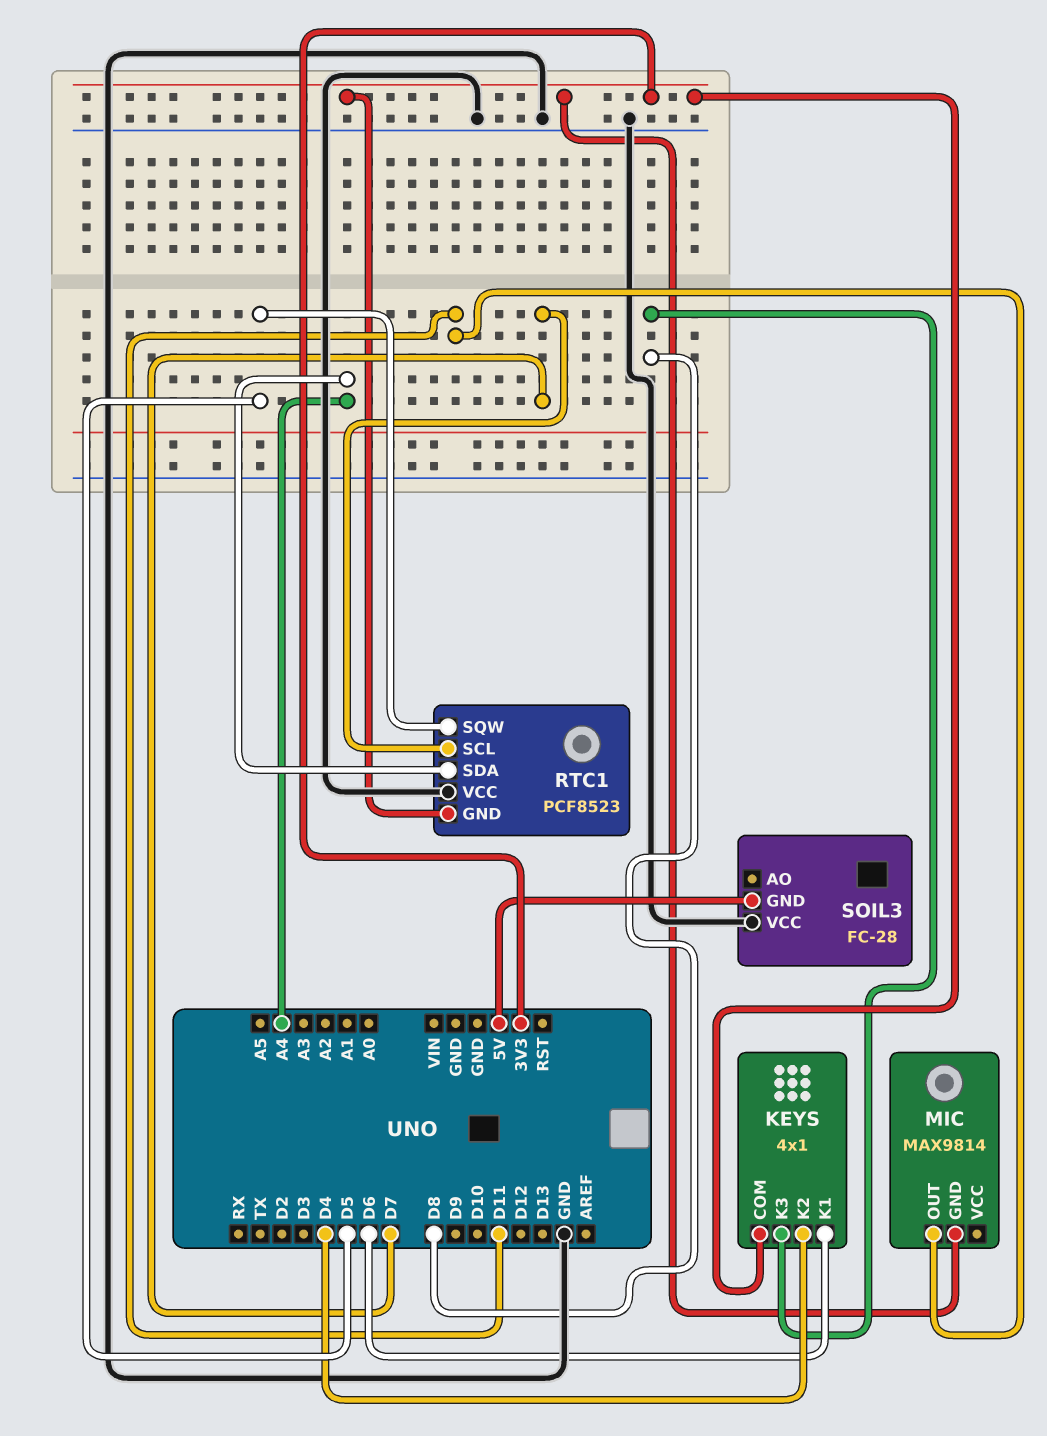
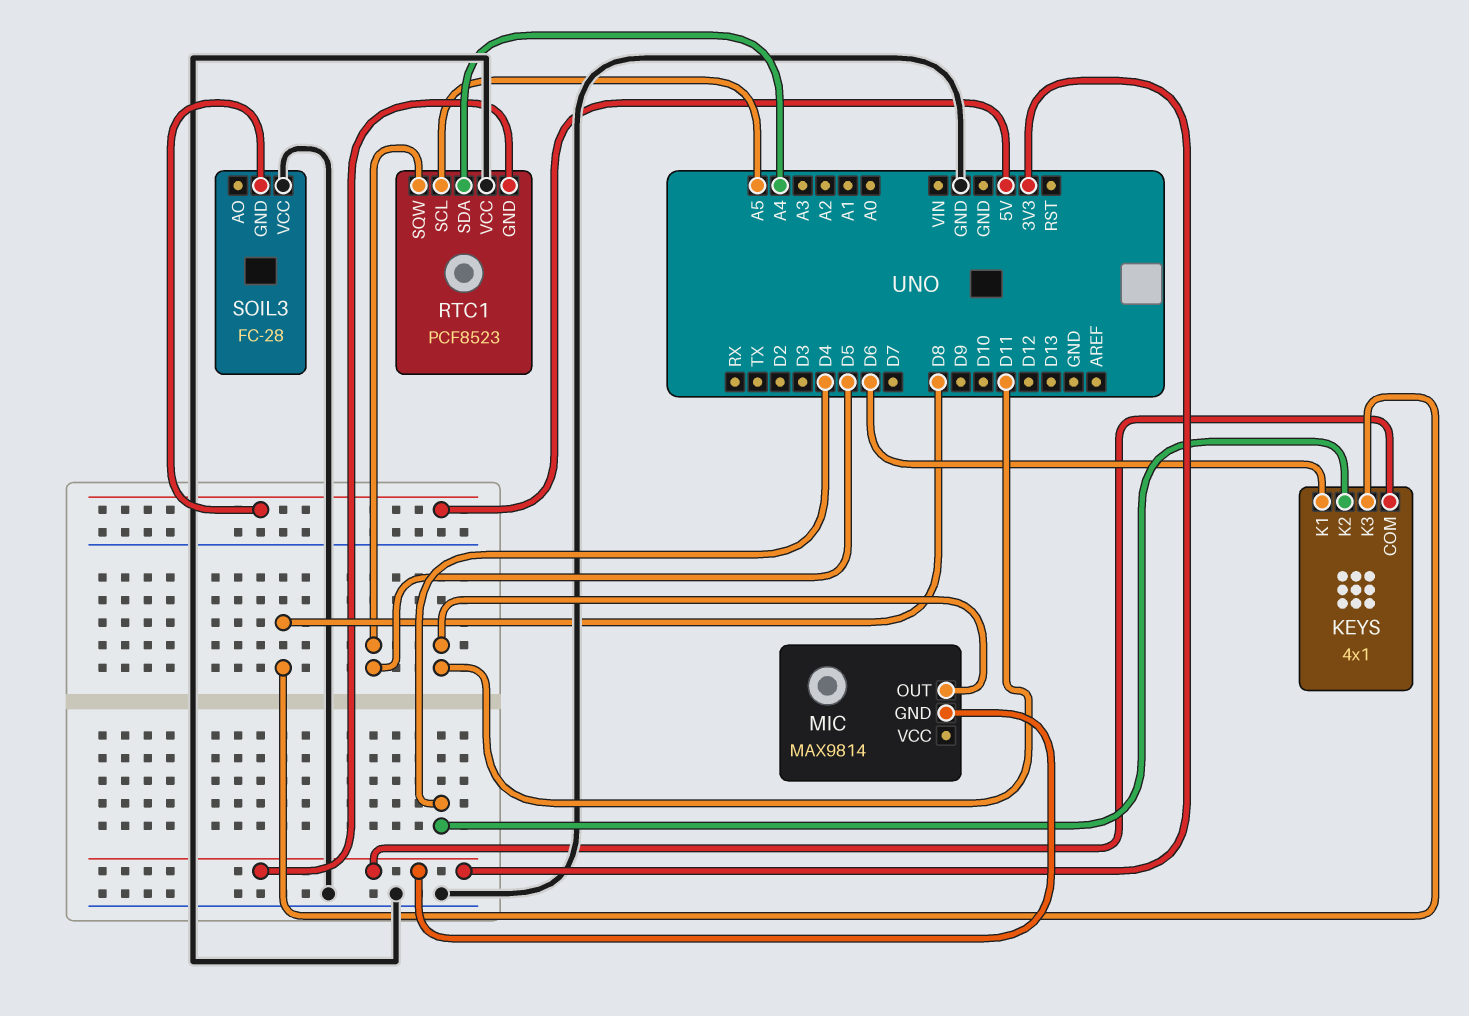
RTC1 pin SCL: D7 -> A5

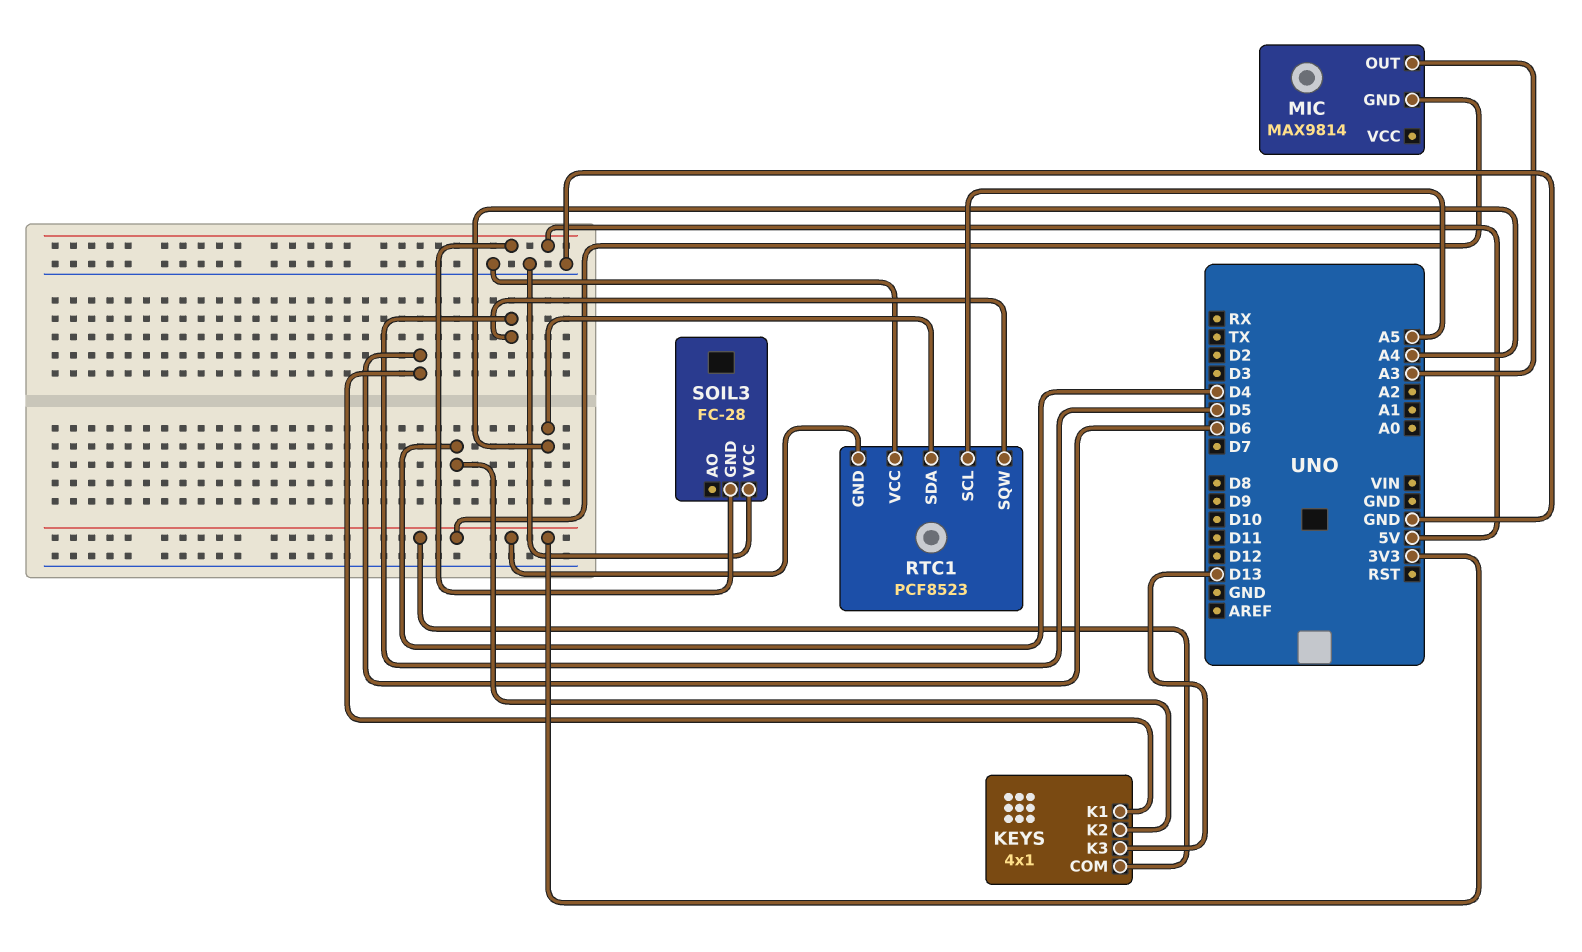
KEYS pin K3: D8 -> D13
MIC pin OUT: D11 -> A3

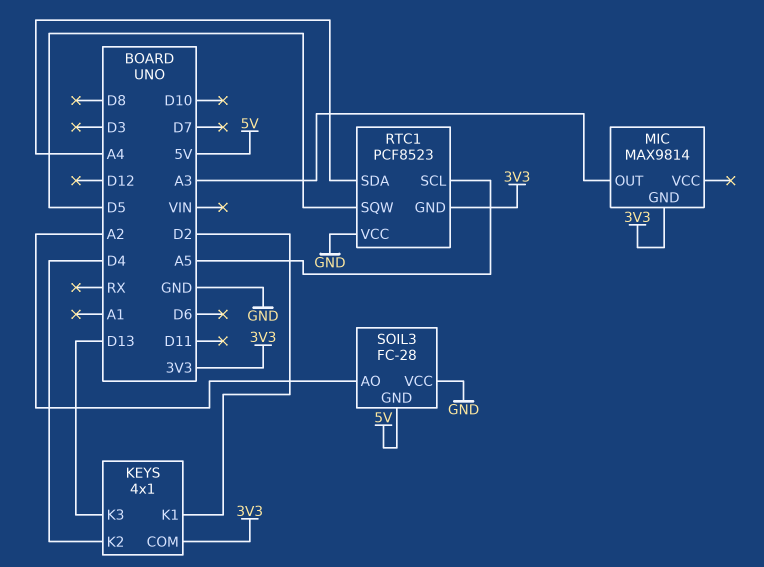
KEYS pin K1: D6 -> D2
SOIL3 pin AO: none -> A2

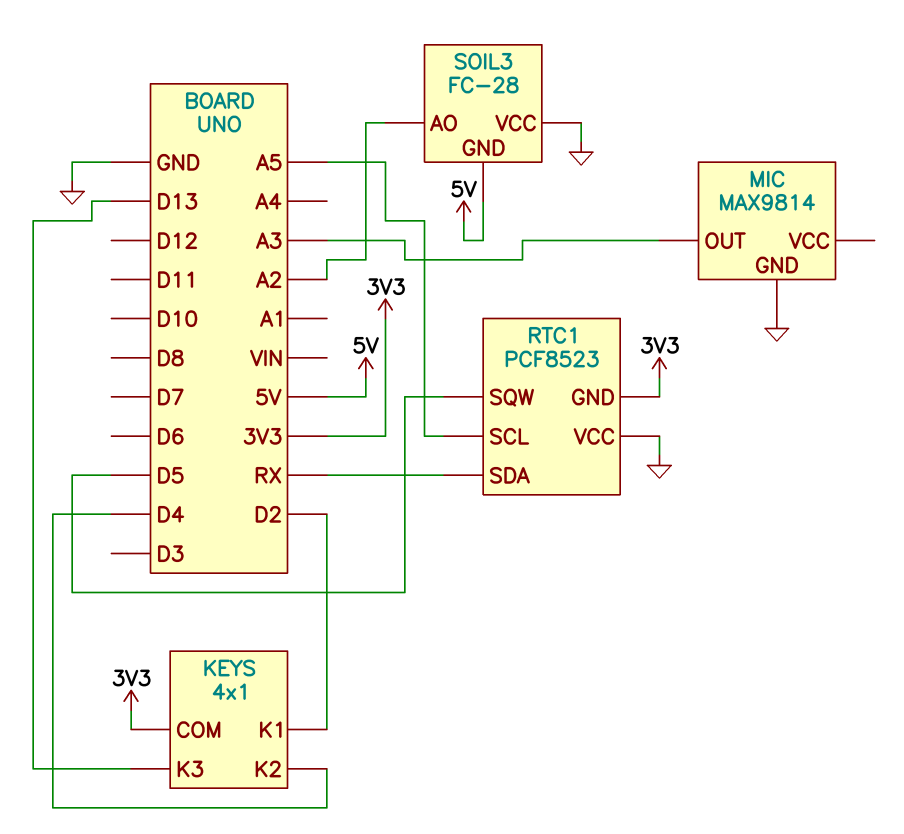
MIC pin GND: 3V3 -> GND
RTC1 pin SDA: A4 -> RX

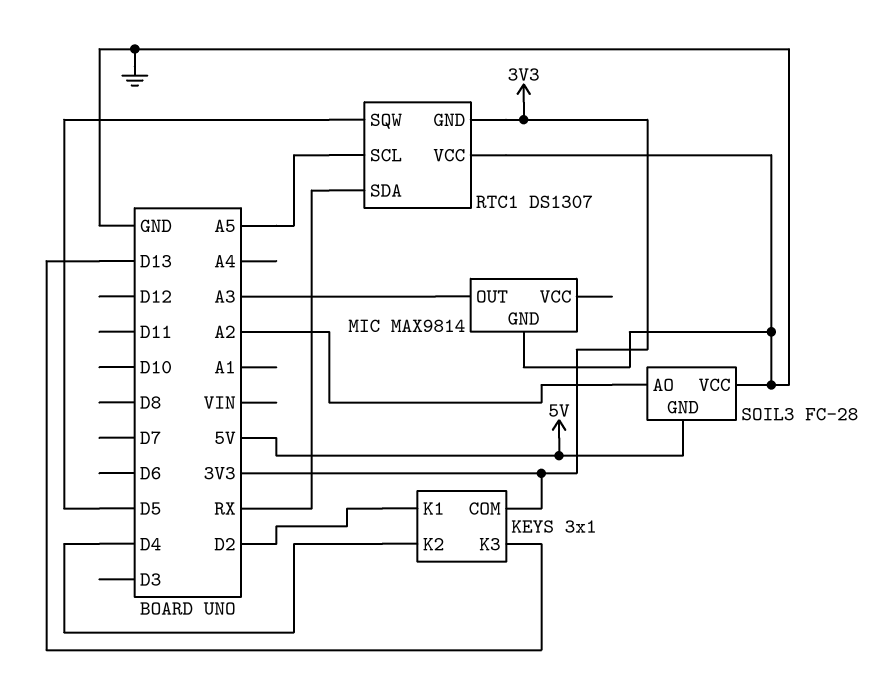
KEYS: 4x1 -> 3x1
RTC1: PCF8523 -> DS1307

